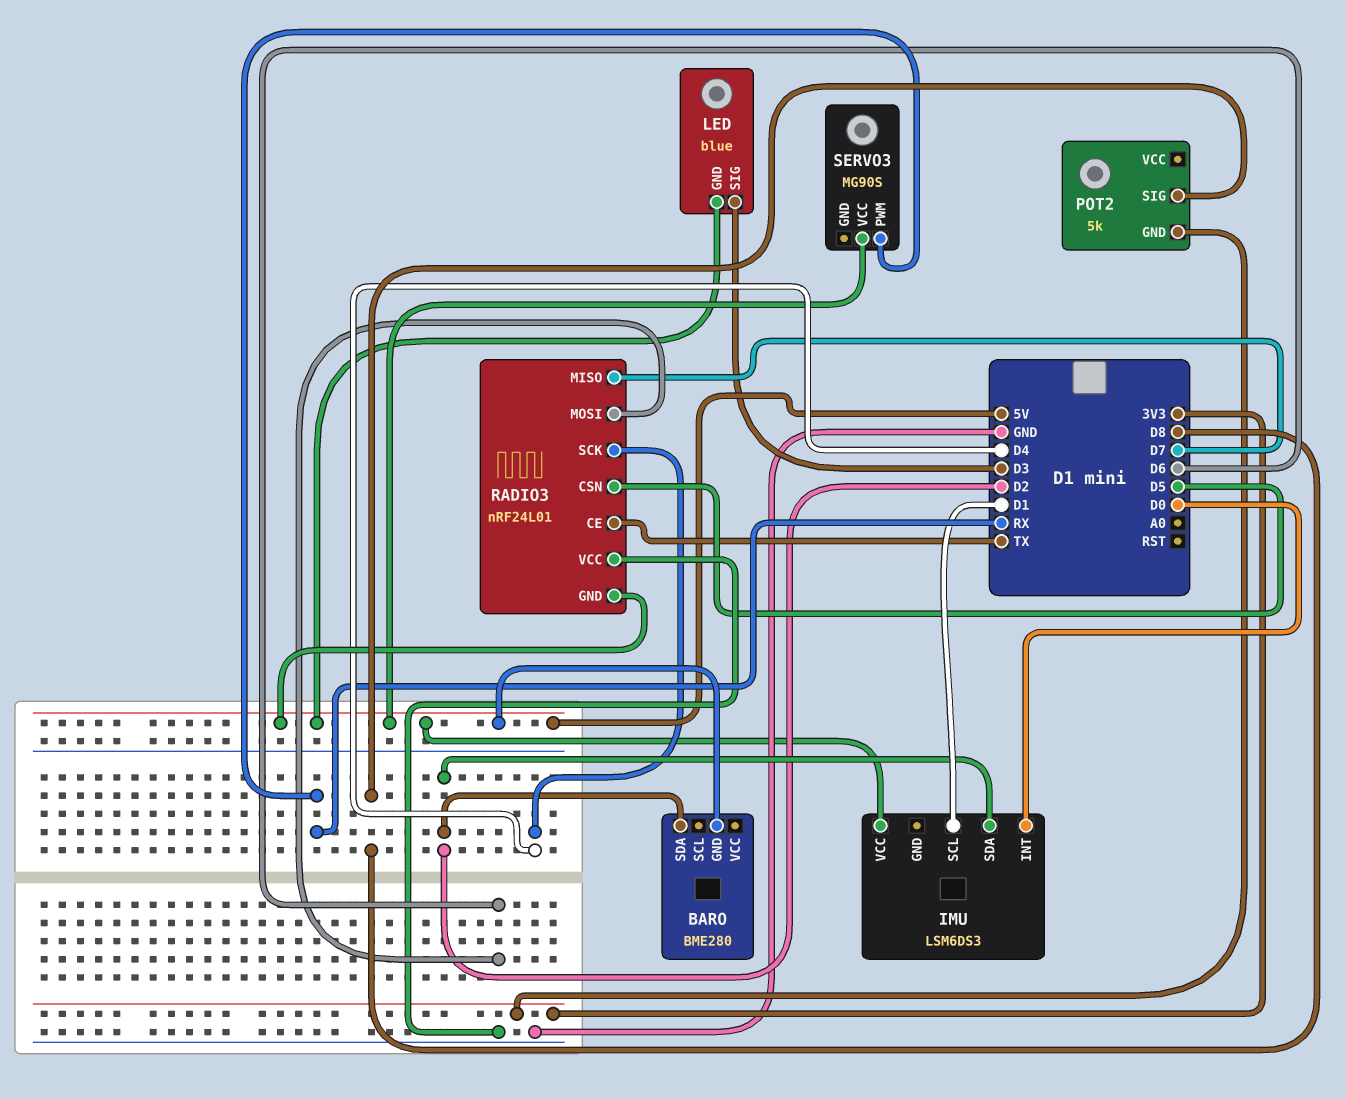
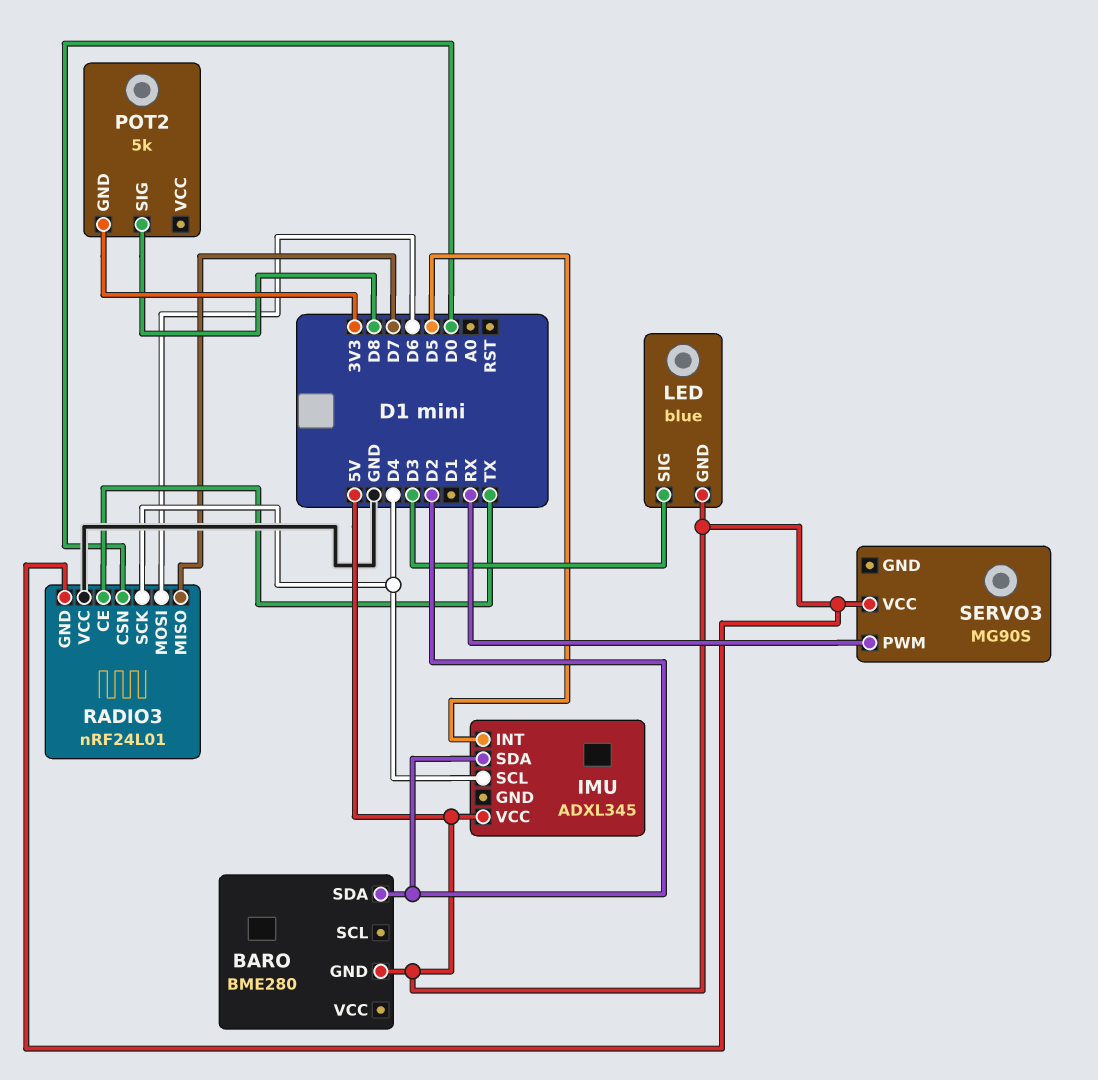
IMU: LSM6DS3 -> ADXL345
IMU pin INT: D0 -> D5
IMU pin SCL: D1 -> D4
RADIO3 pin CSN: D5 -> D0

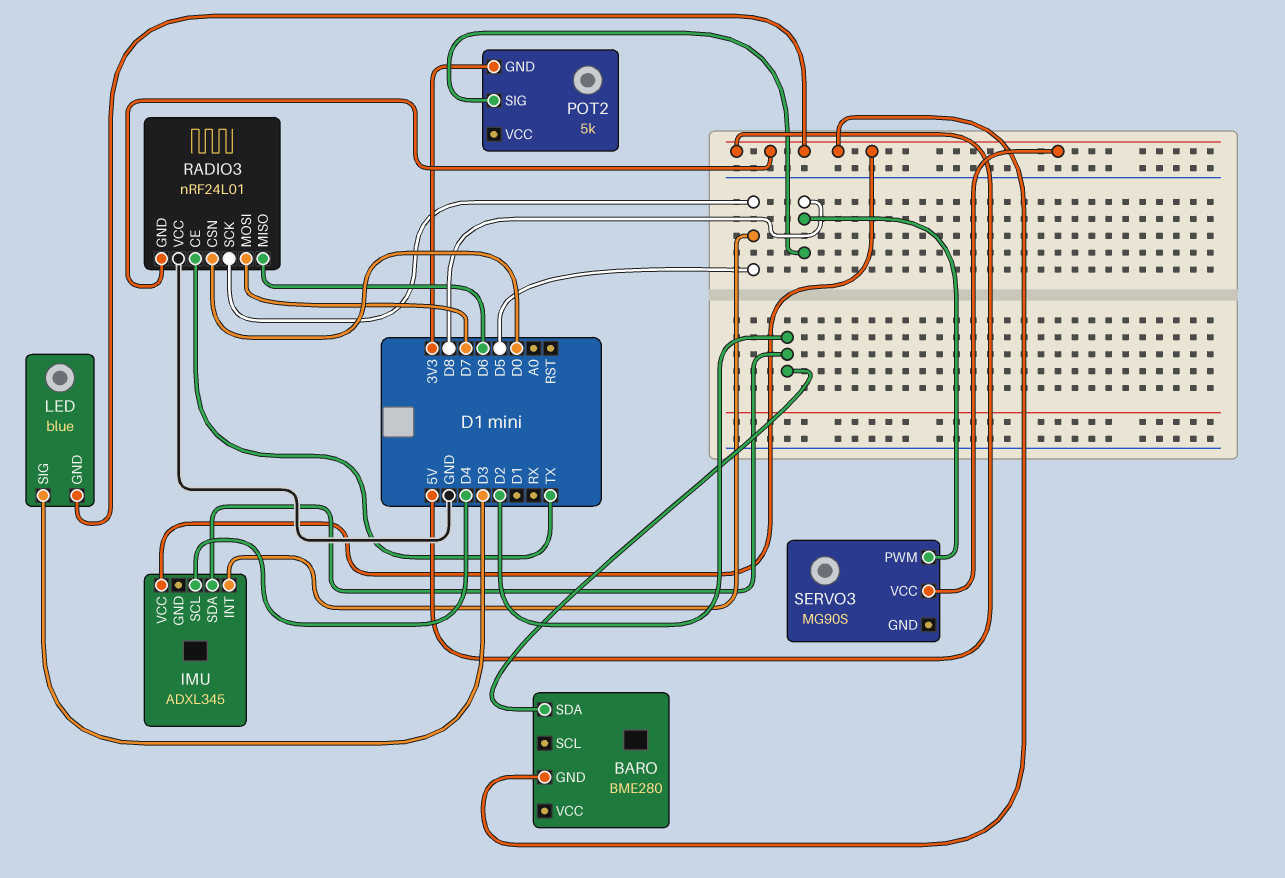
RADIO3 pin MISO: D7 -> D6
RADIO3 pin MOSI: D6 -> D7
RADIO3 pin SCK: D4 -> D5
SERVO3 pin PWM: RX -> D8

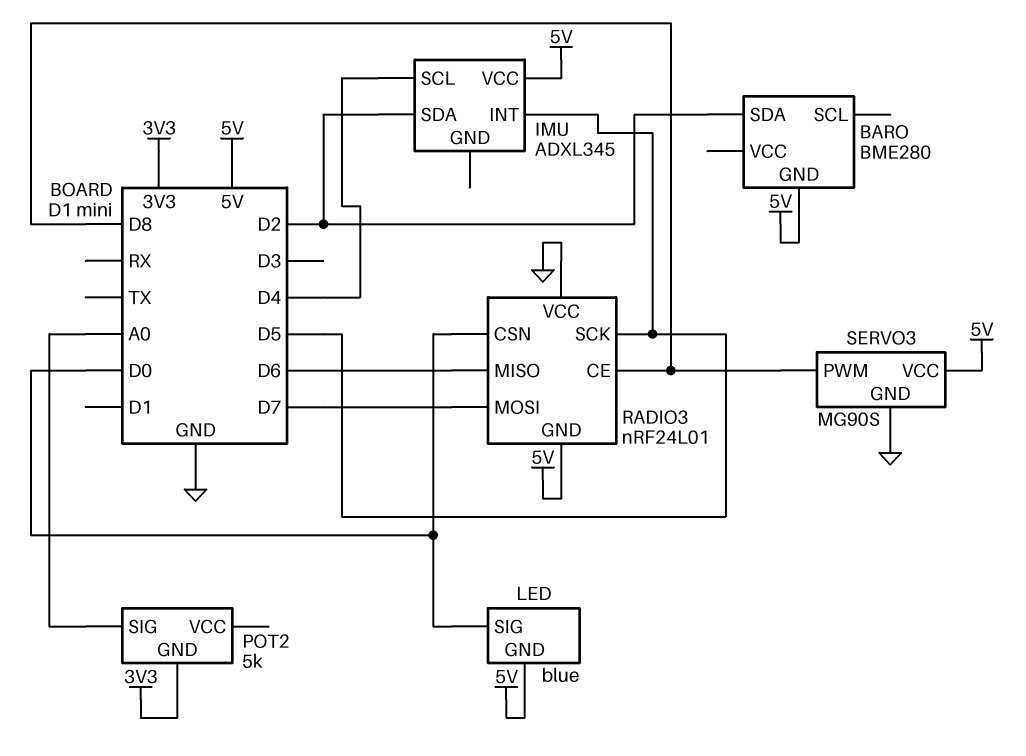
LED pin SIG: D3 -> D0
POT2 pin SIG: D8 -> A0
RADIO3 pin CE: TX -> D8
SERVO3 pin GND: none -> GND

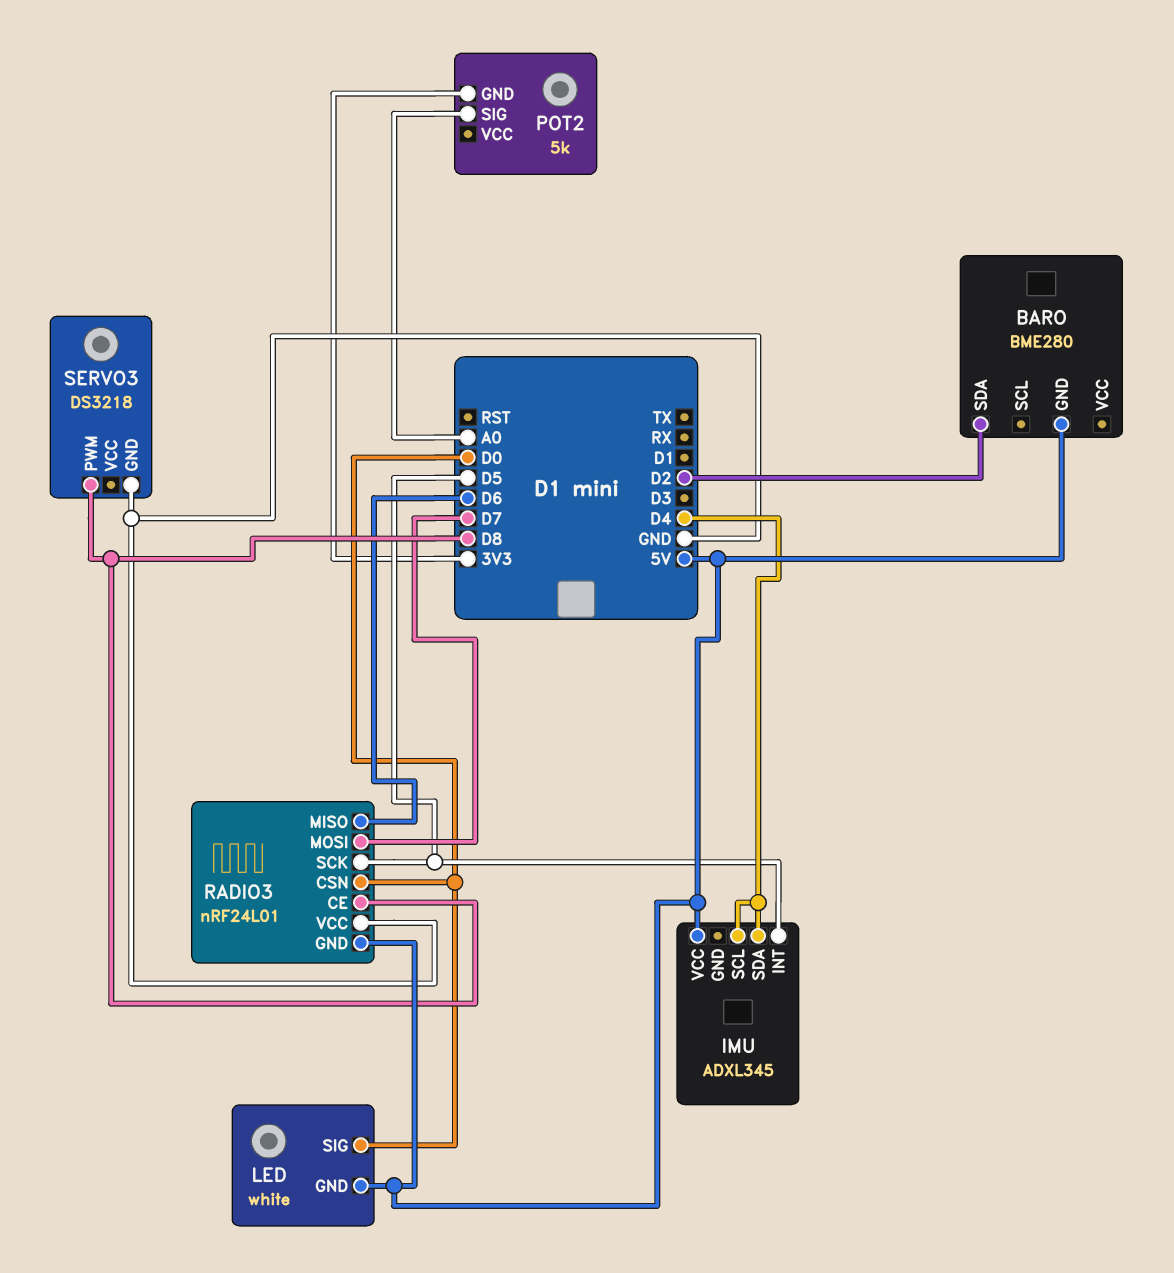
IMU pin SDA: D2 -> D4
LED: blue -> white
SERVO3: MG90S -> DS3218
SERVO3 pin VCC: 5V -> none

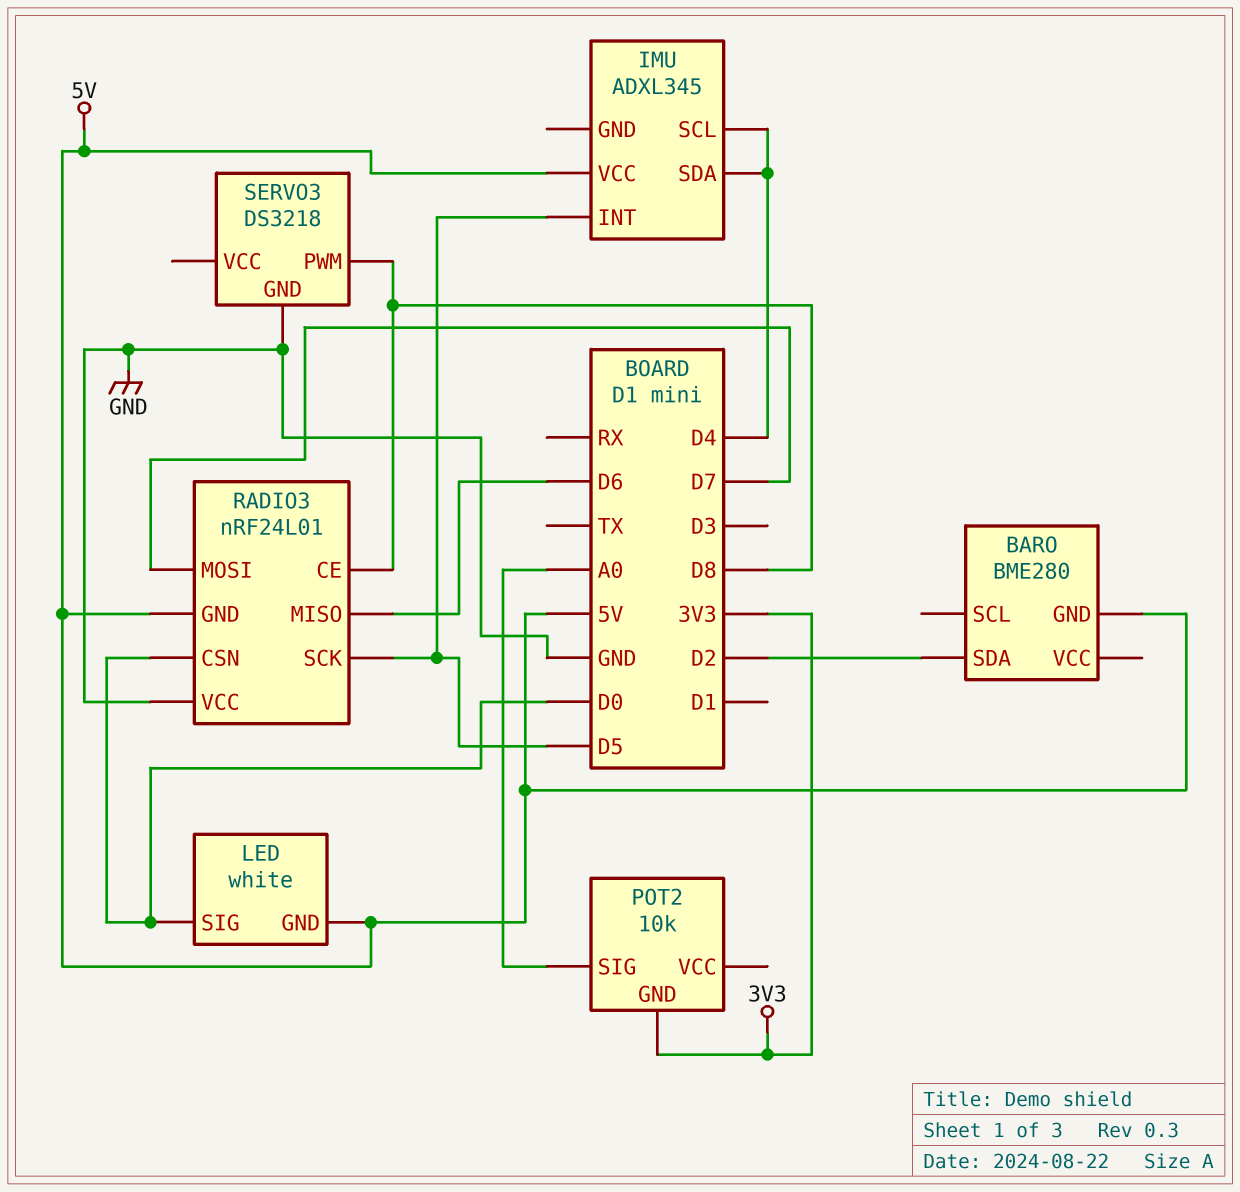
POT2: 5k -> 10k

